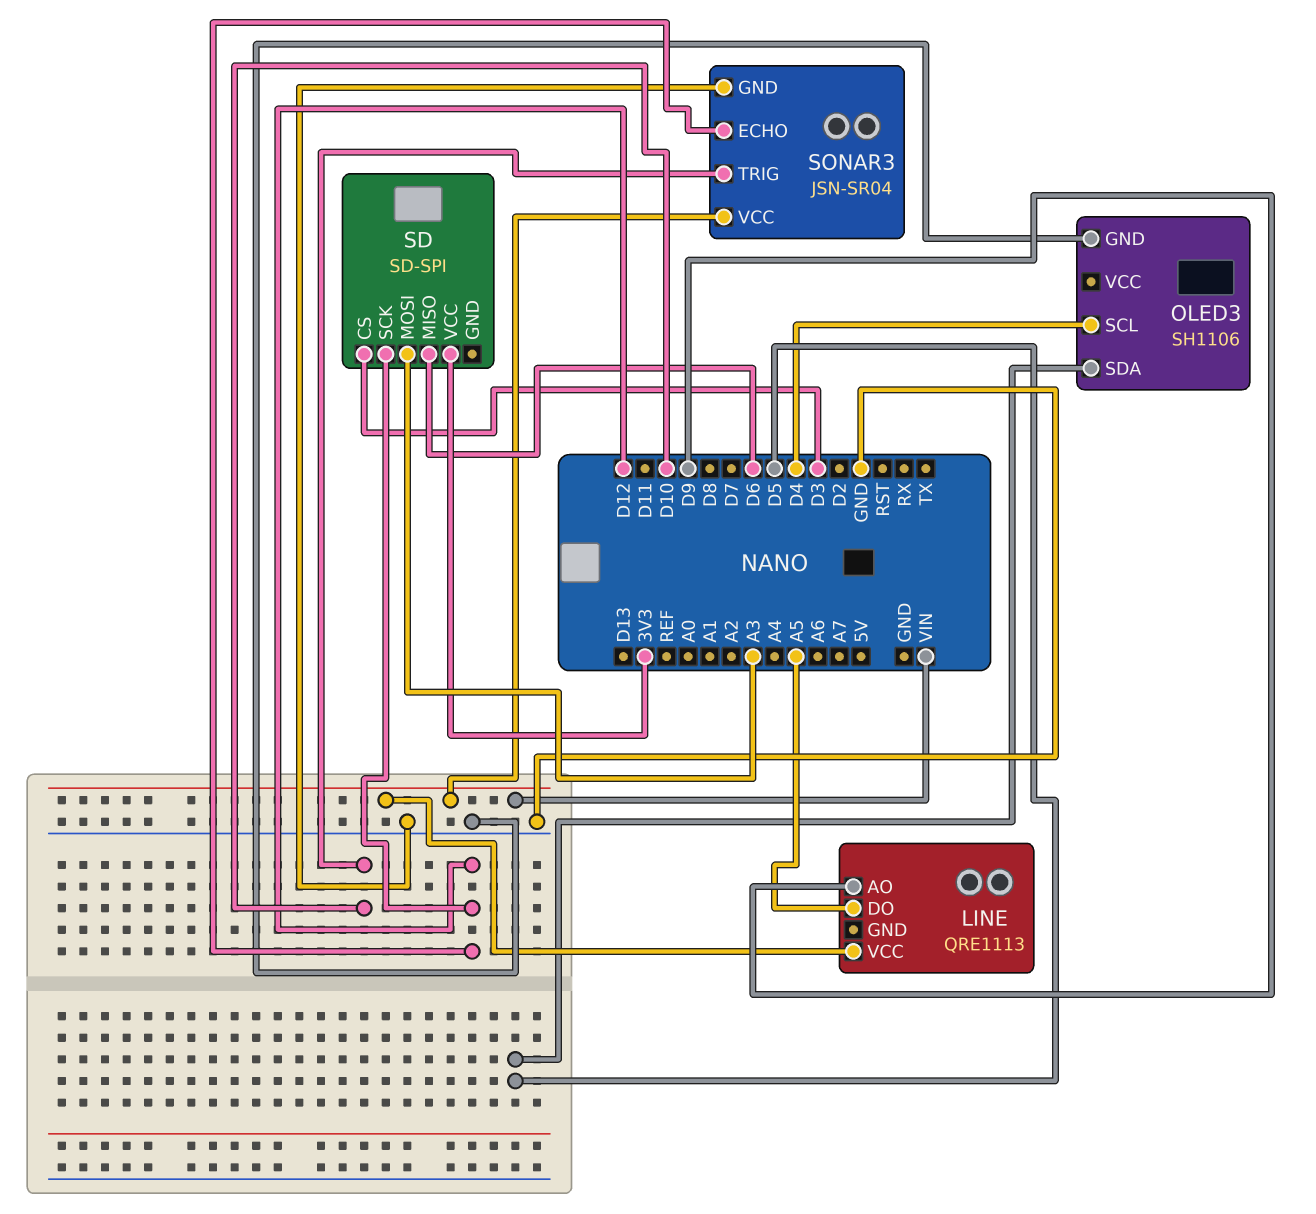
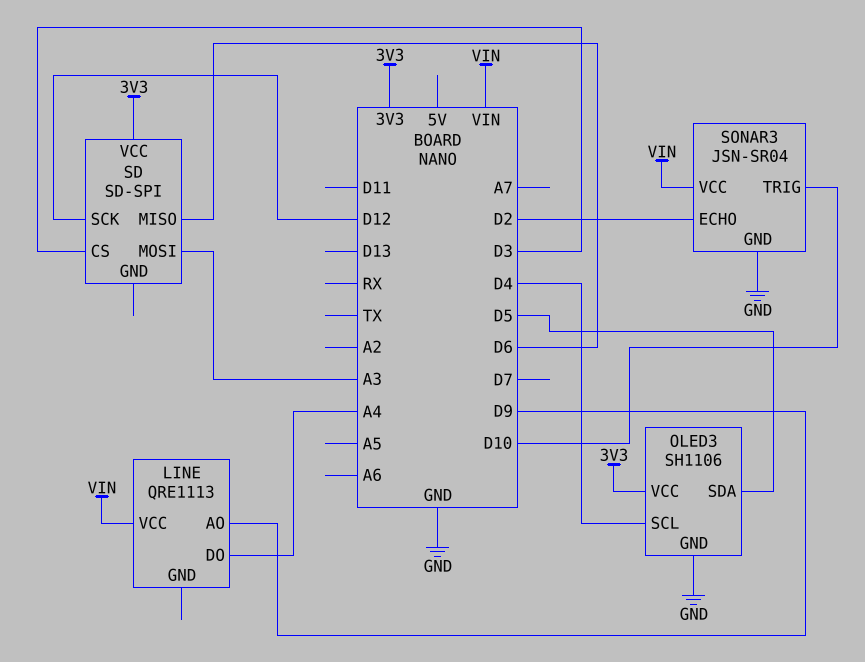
LINE pin DO: A5 -> A4
OLED3 pin VCC: none -> 3V3
SONAR3 pin ECHO: D12 -> D2

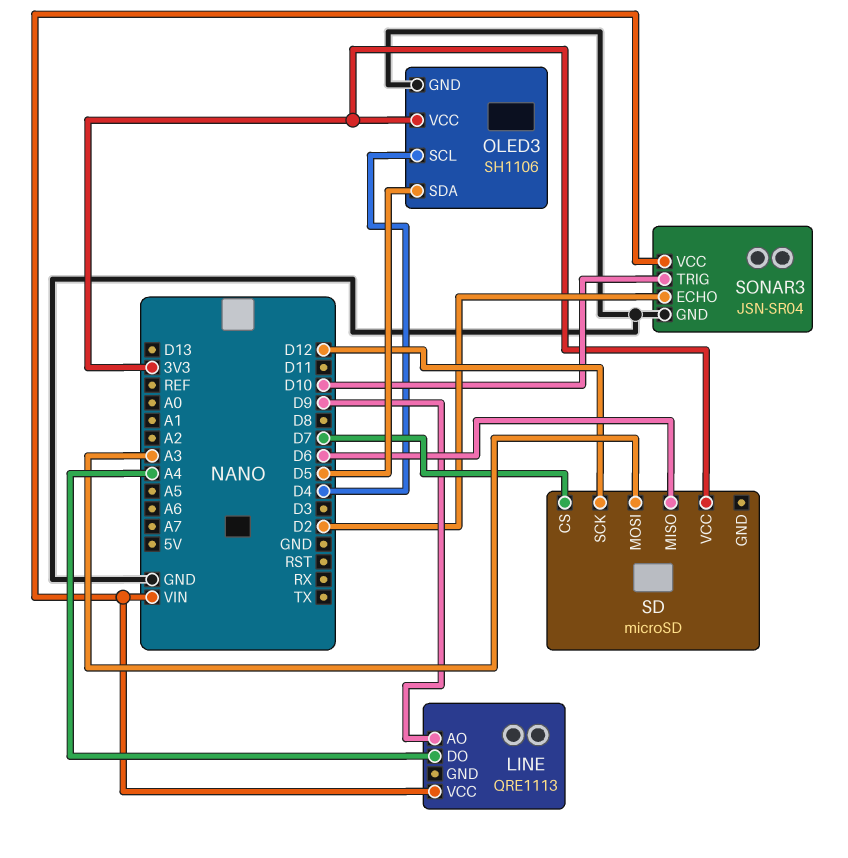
SD: SD-SPI -> microSD
SD pin CS: D3 -> D7

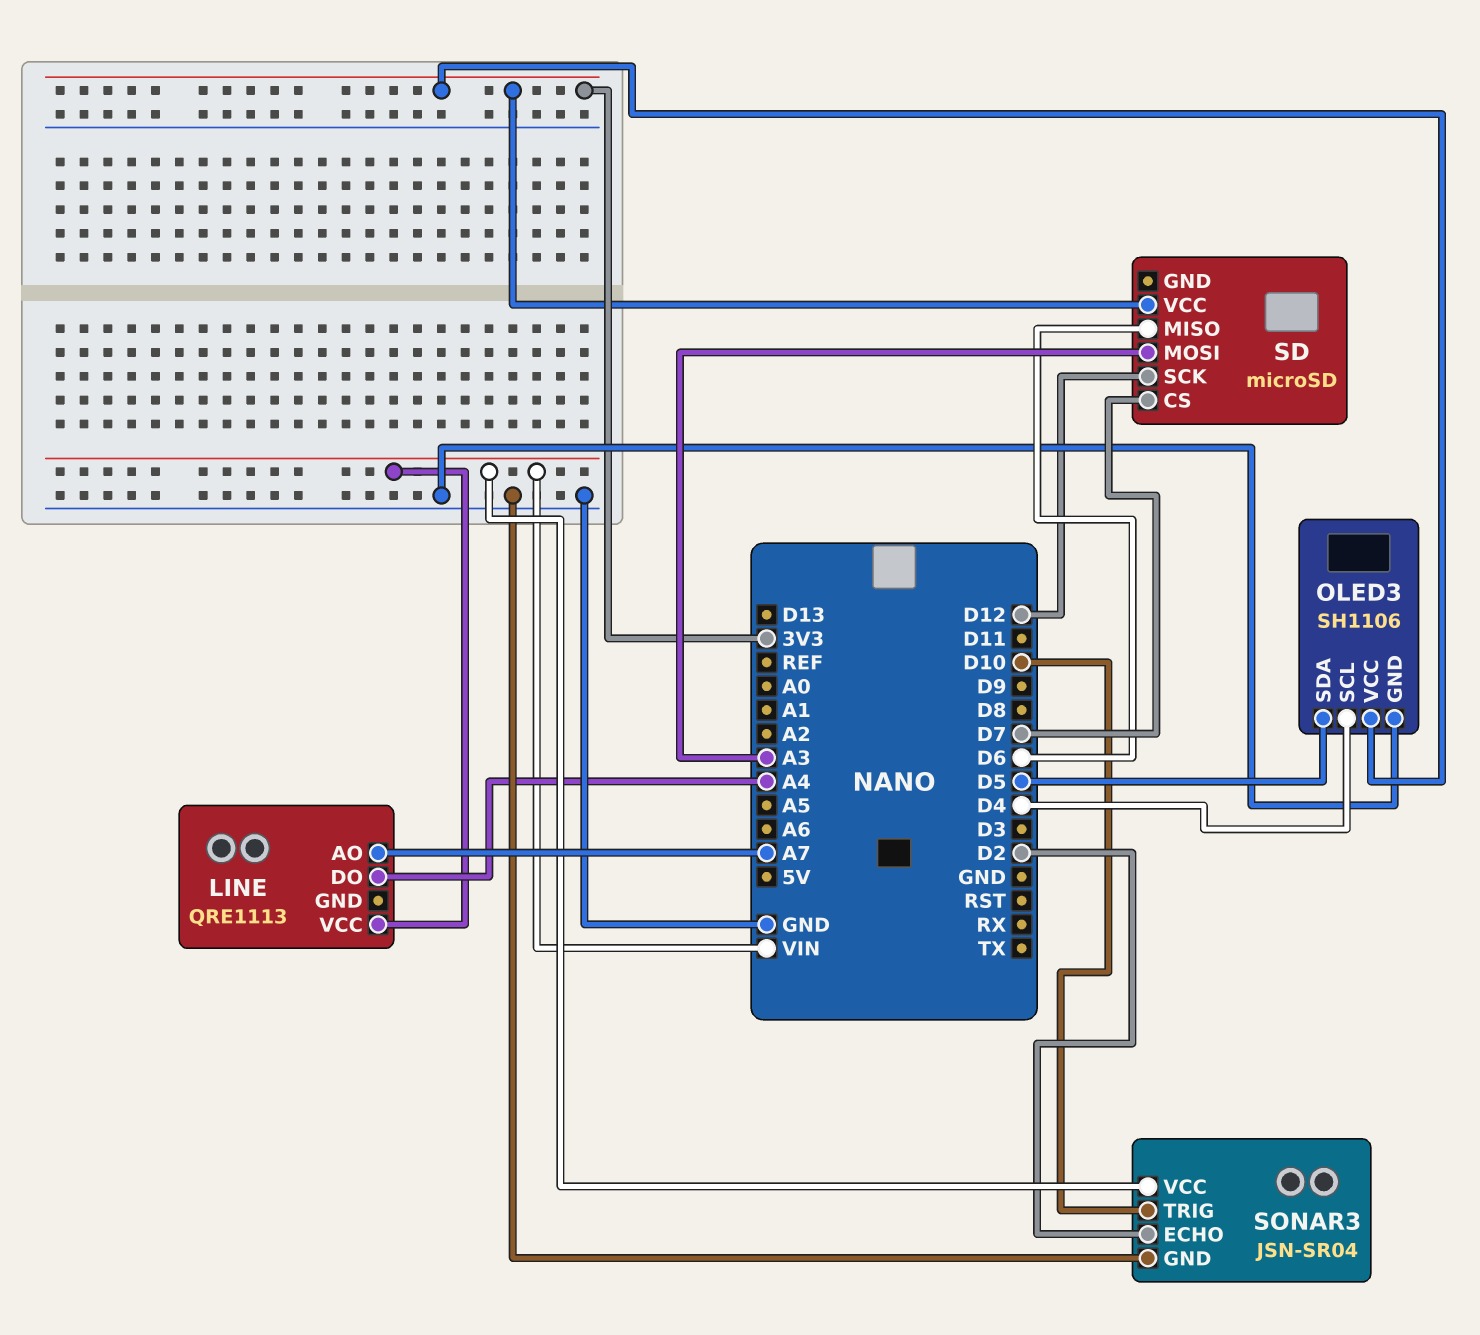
LINE pin AO: D9 -> A7

